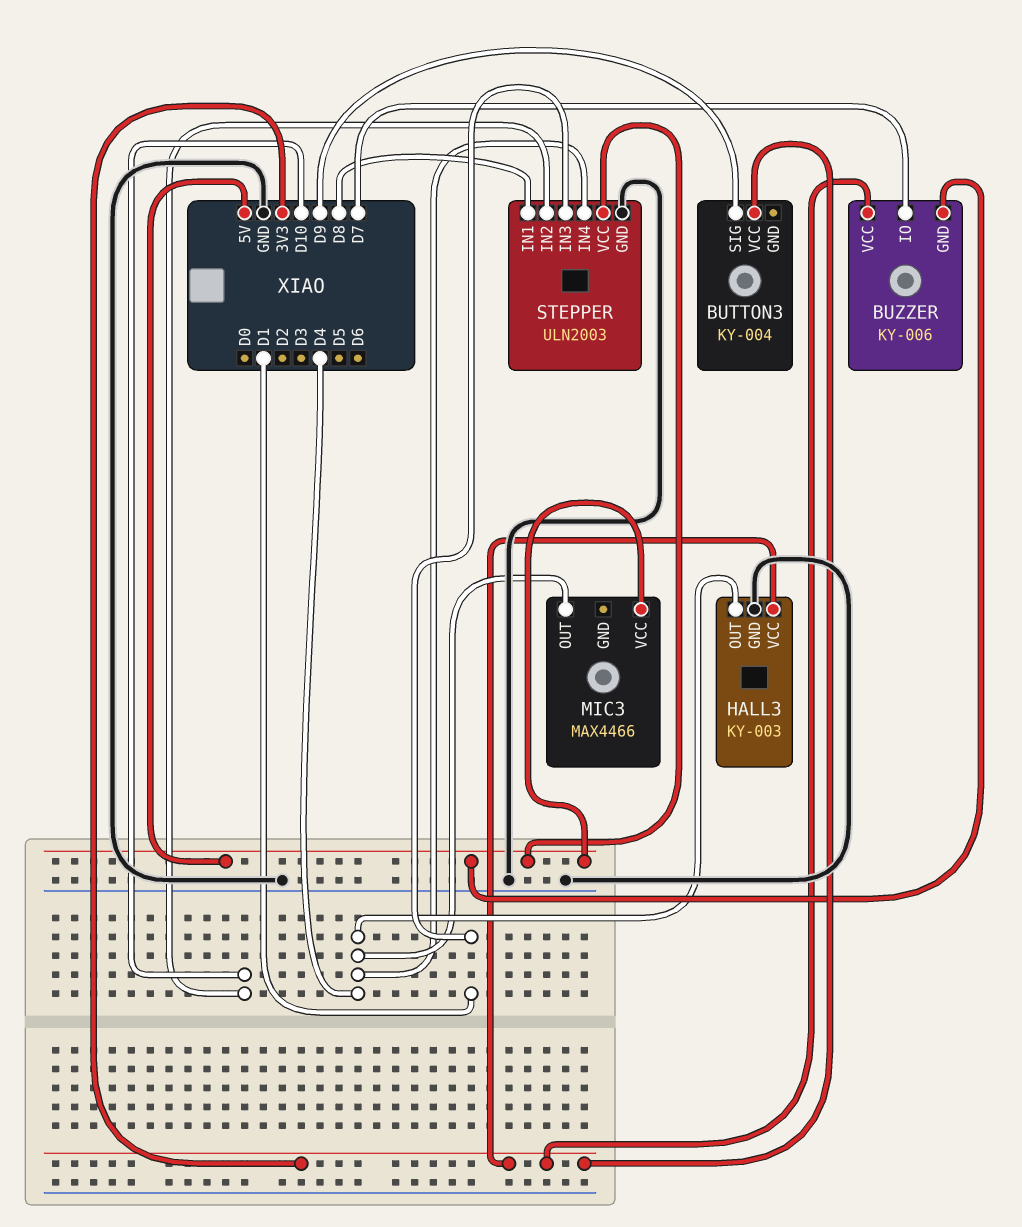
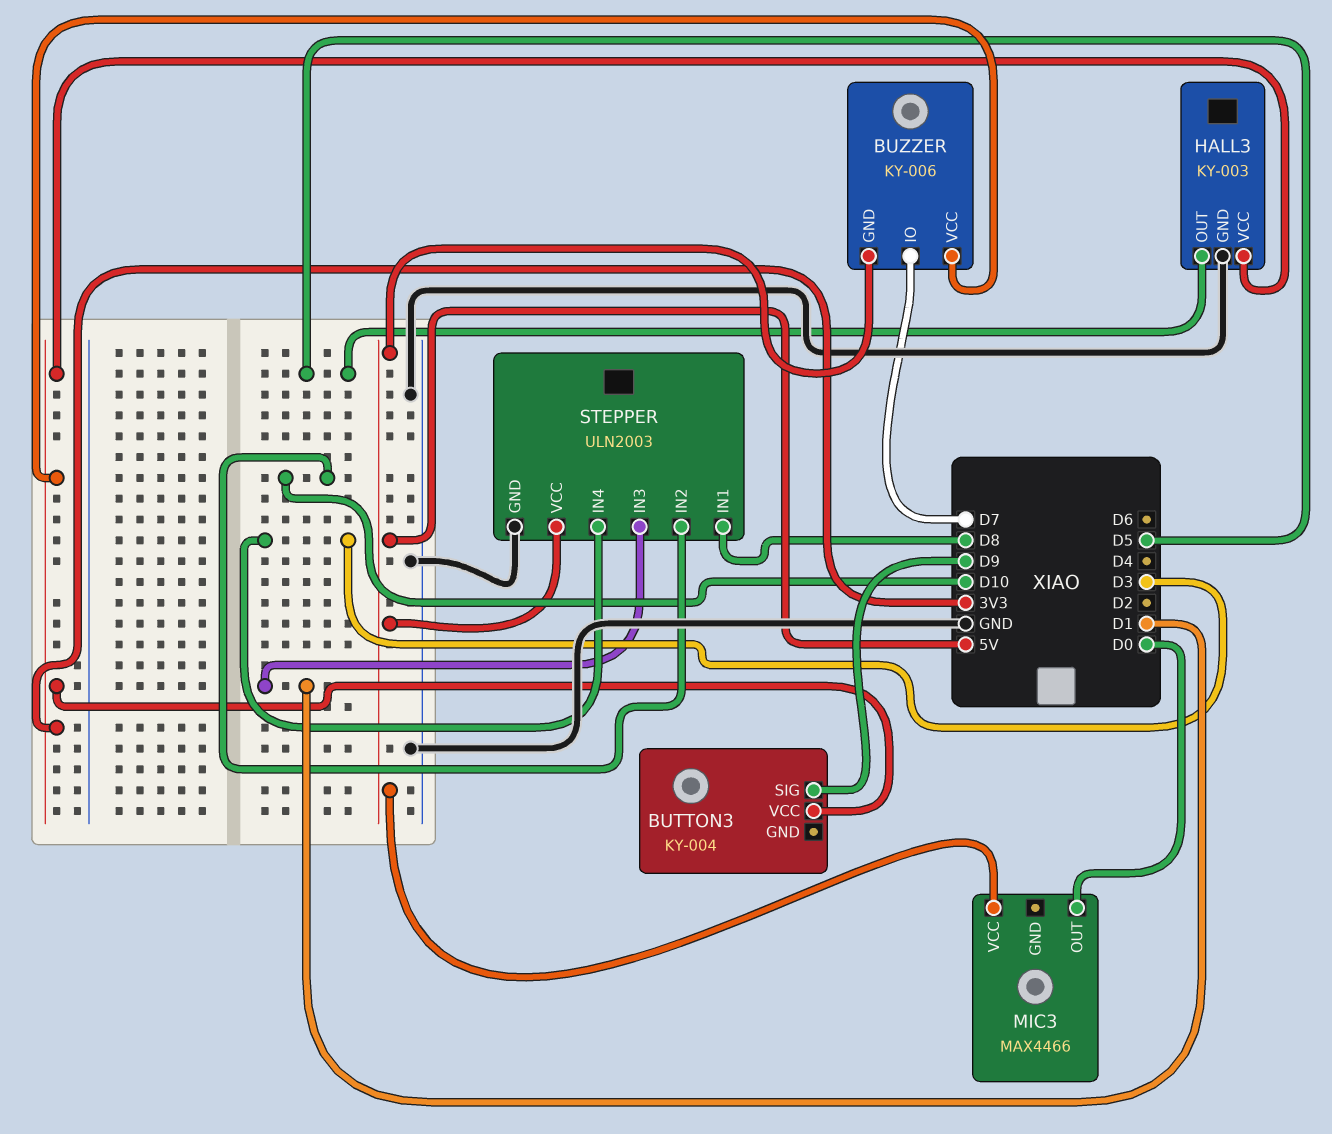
HALL3 pin OUT: D4 -> D5
MIC3 pin OUT: D4 -> D0
STEPPER pin IN4: D4 -> D3

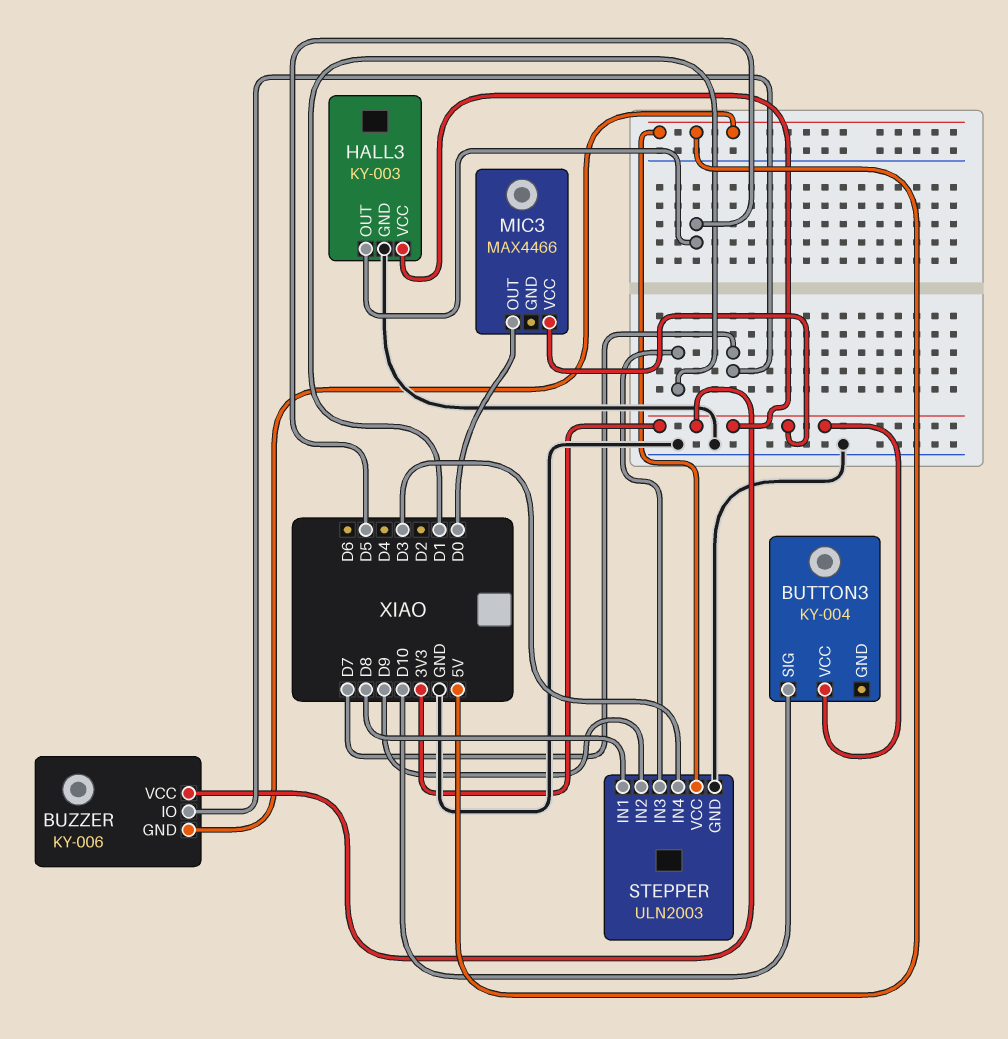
BUTTON3 pin SIG: D9 -> D10
MIC3 pin VCC: 5V -> 3V3
STEPPER pin IN2: D10 -> D9

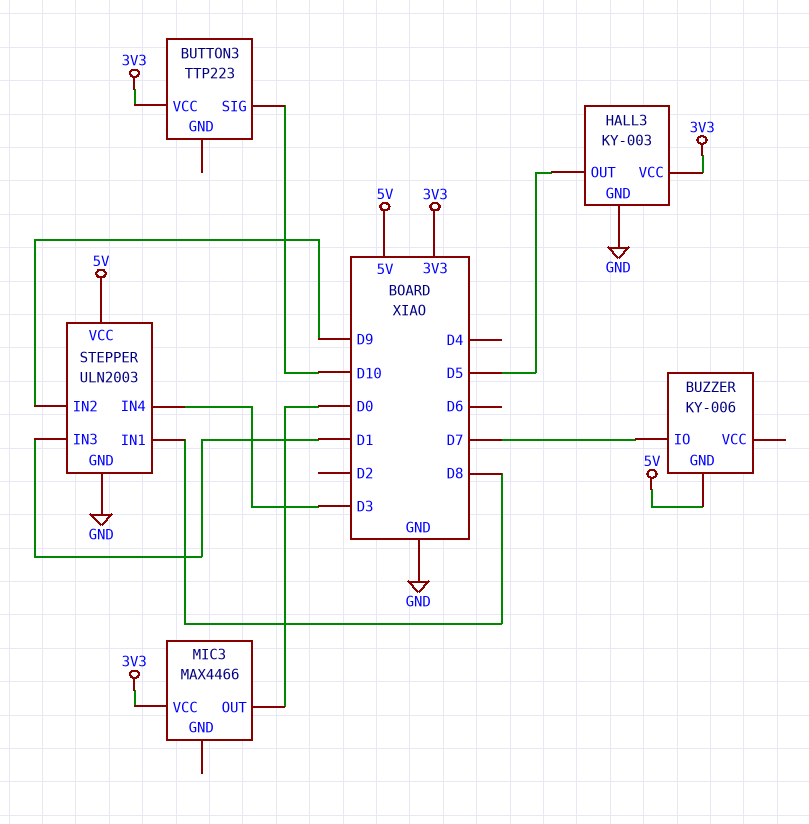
BUTTON3: KY-004 -> TTP223
BUZZER pin VCC: 3V3 -> none

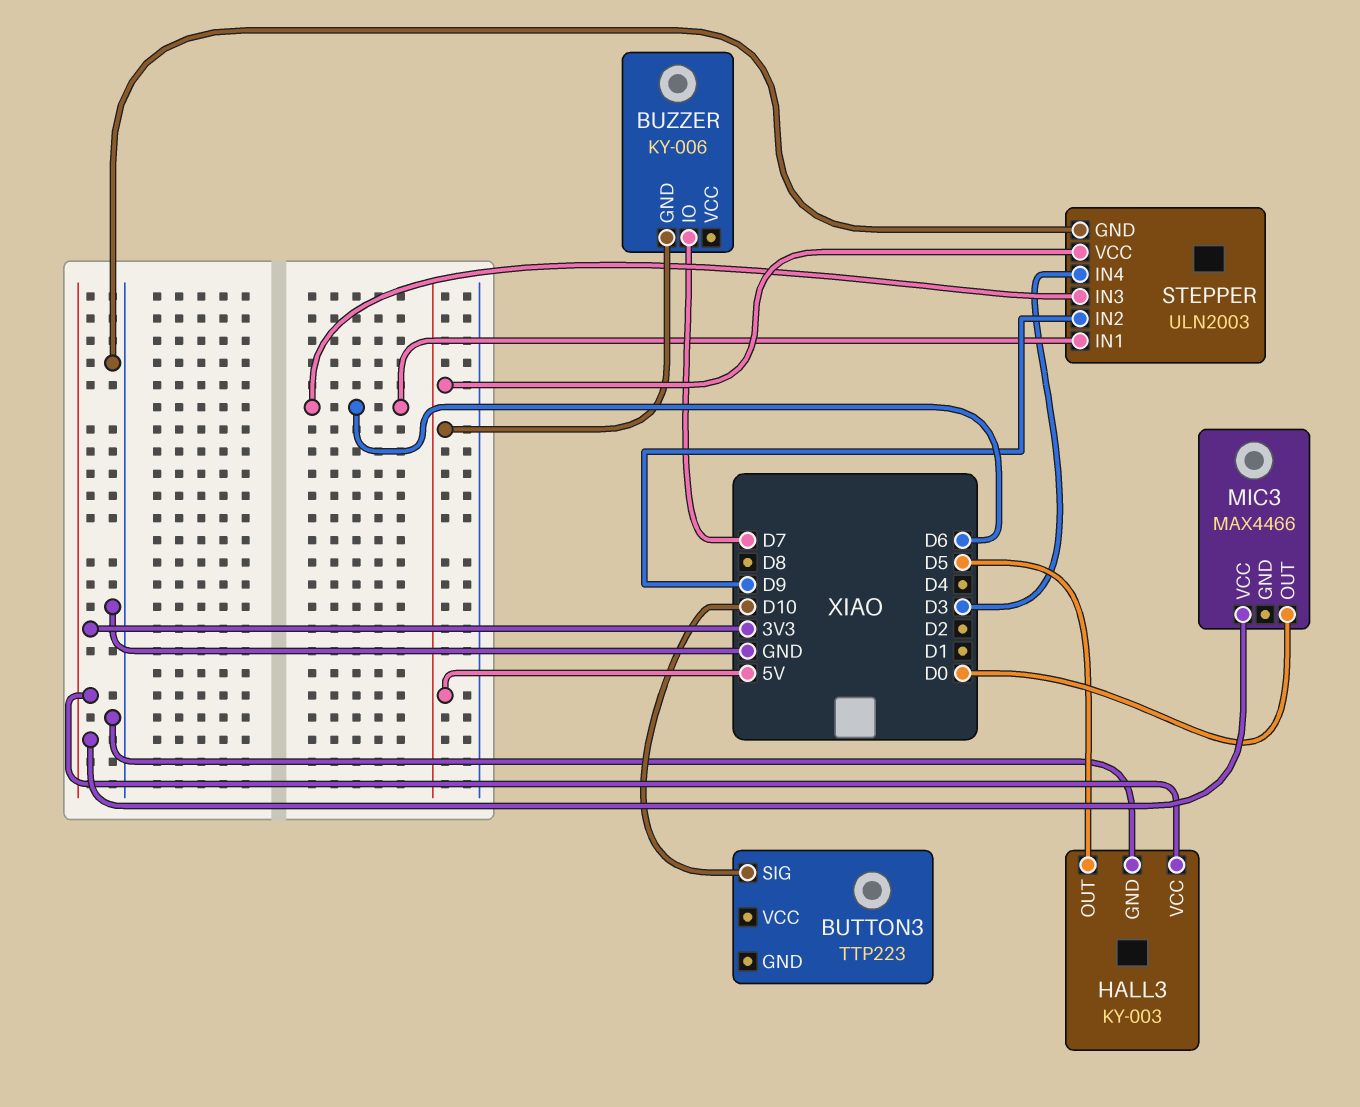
BUTTON3 pin VCC: 3V3 -> none
STEPPER pin IN1: D8 -> D6
STEPPER pin IN3: D1 -> D6

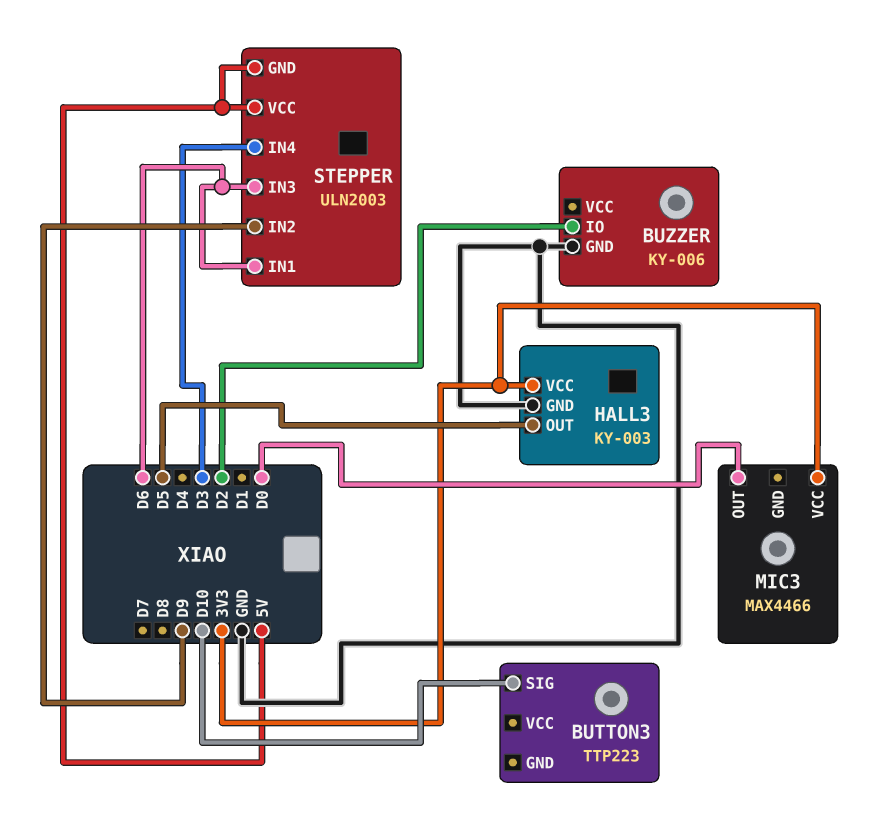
BUZZER pin GND: 5V -> GND
BUZZER pin IO: D7 -> D2
STEPPER pin GND: GND -> 5V

